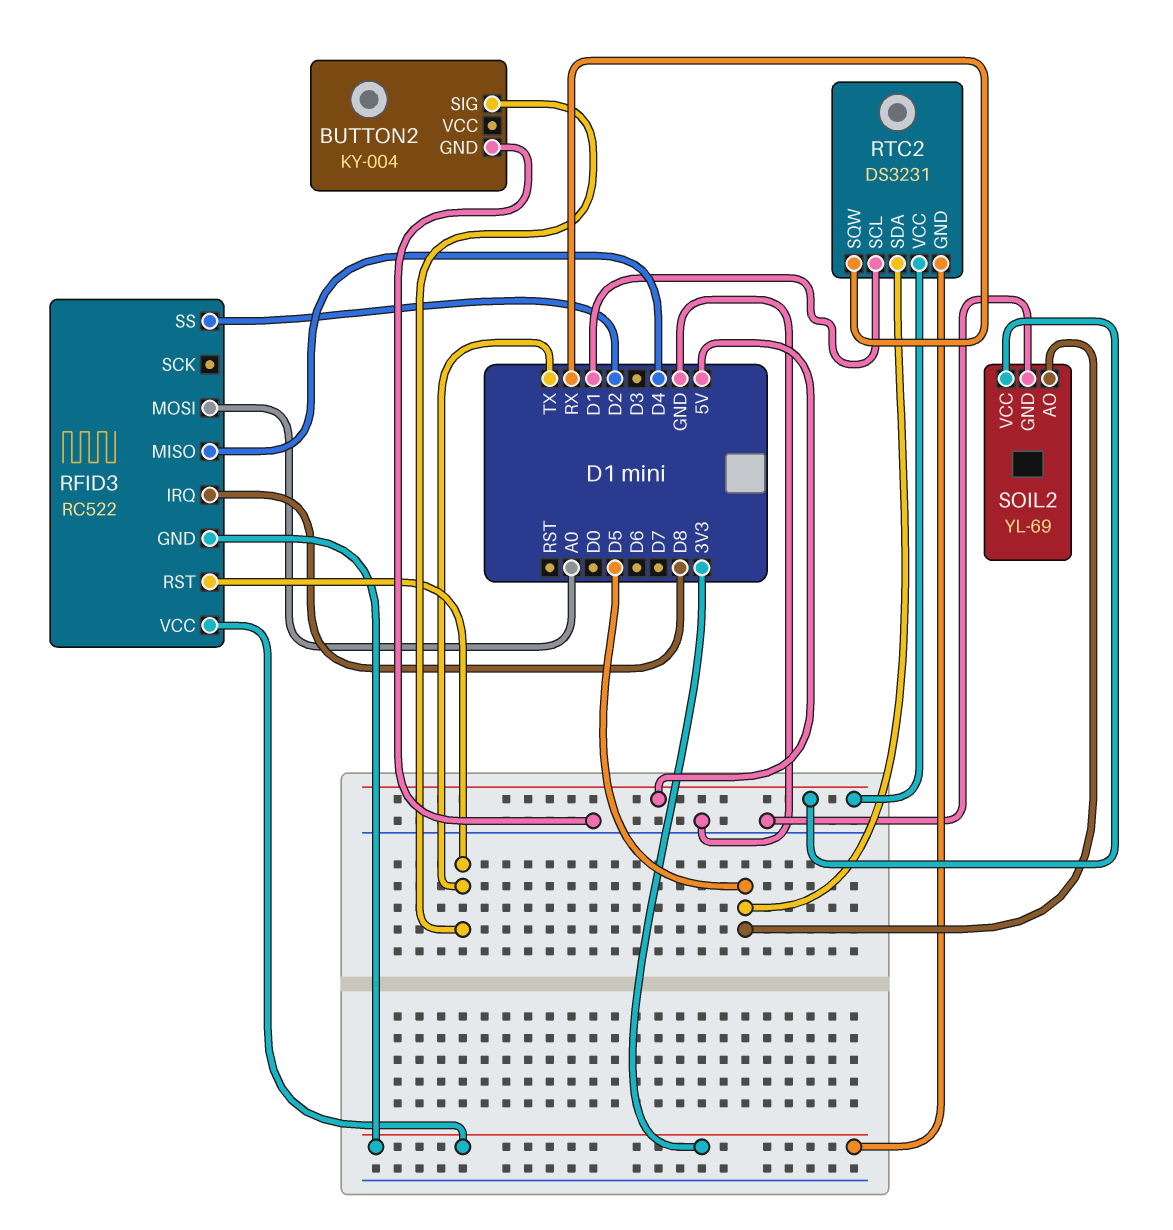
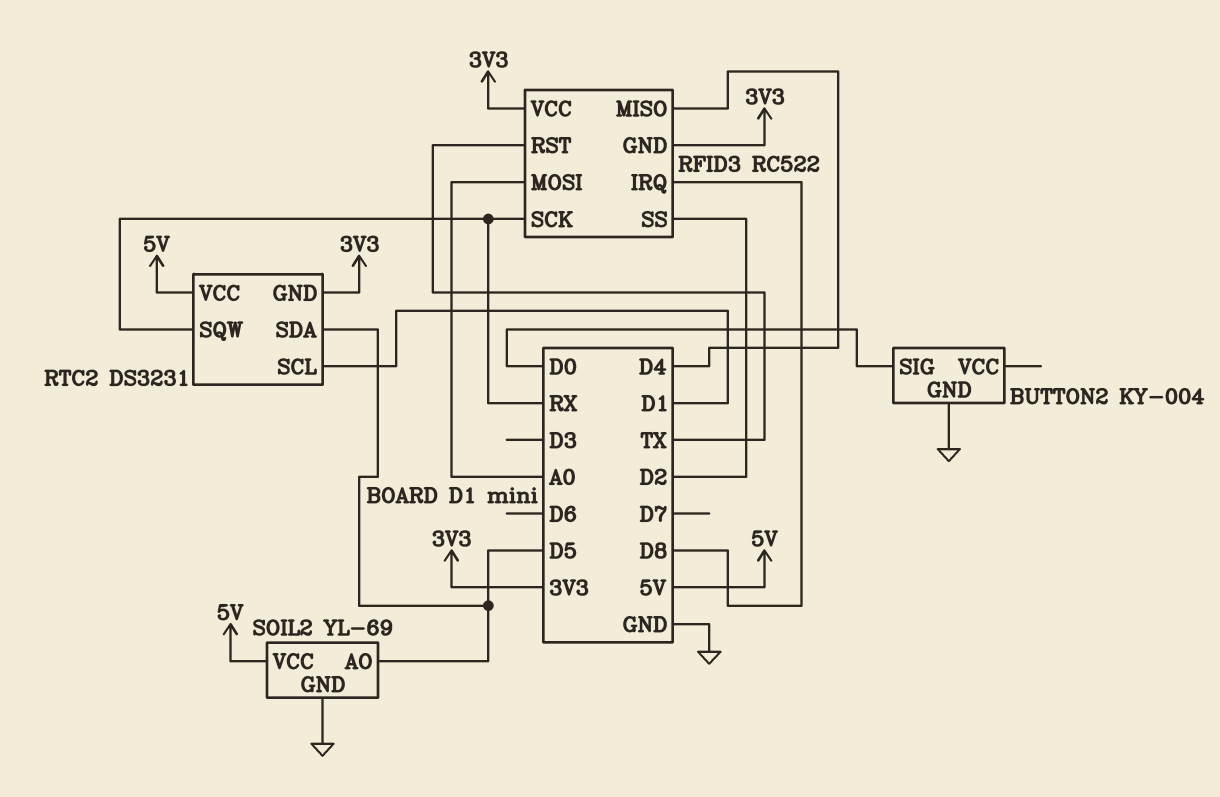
BUTTON2 pin SIG: TX -> D0
RFID3 pin SCK: none -> RX

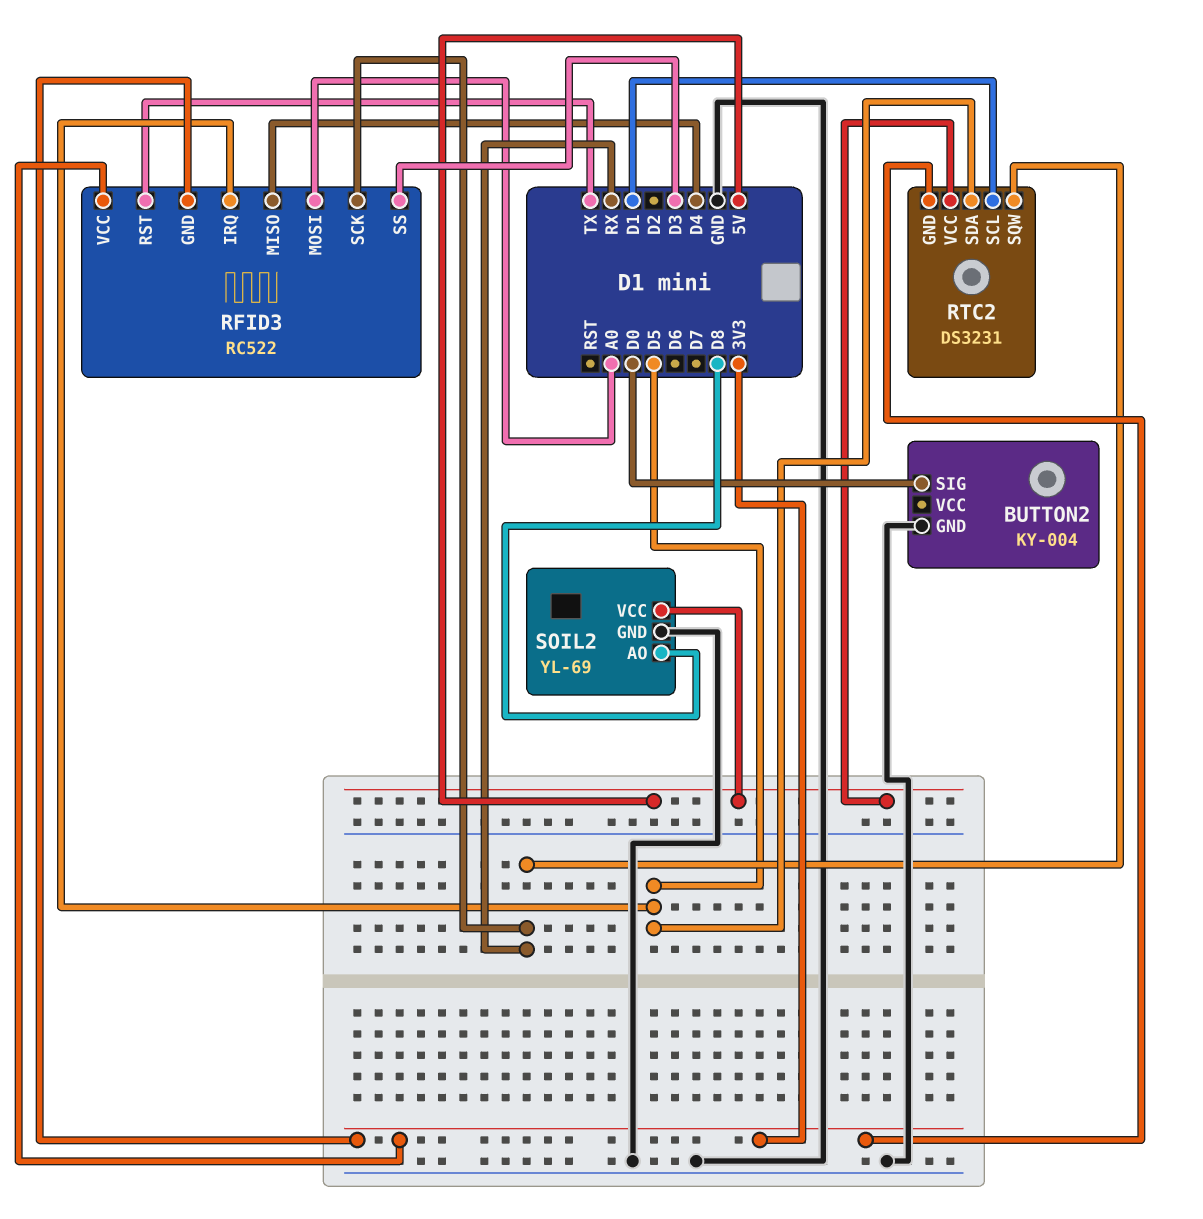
RFID3 pin IRQ: D8 -> D5
RFID3 pin SS: D2 -> D3
SOIL2 pin AO: D5 -> D8

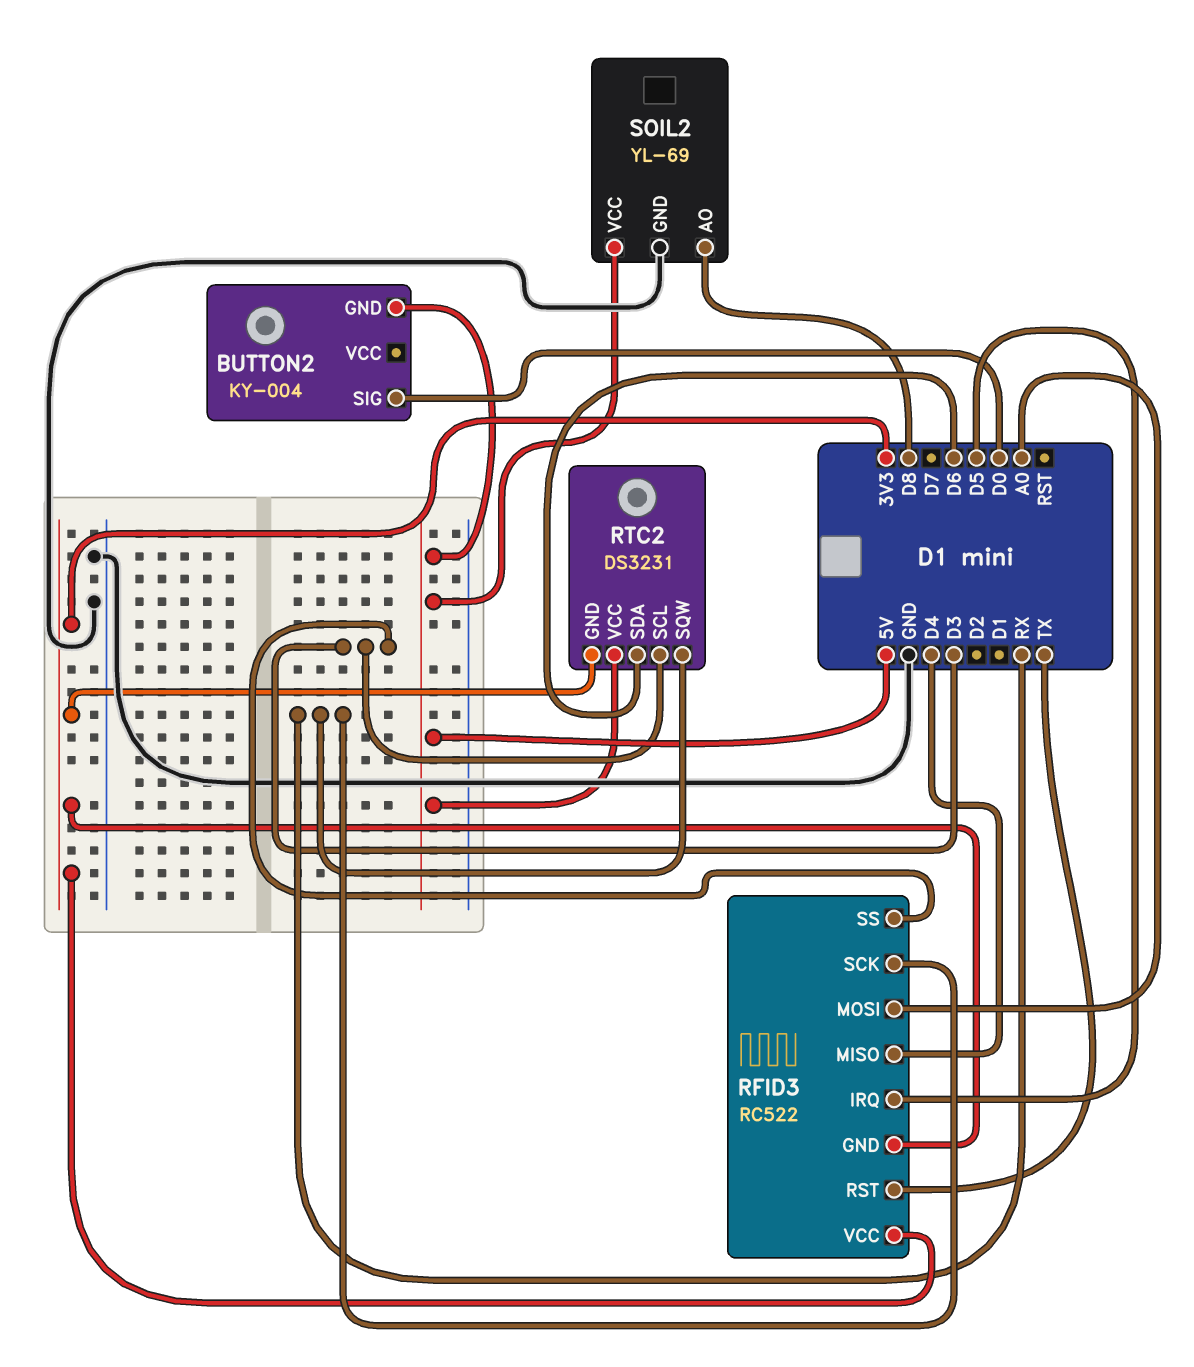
BUTTON2 pin GND: GND -> 5V
RTC2 pin SCL: D1 -> D3
RTC2 pin SDA: D5 -> D6

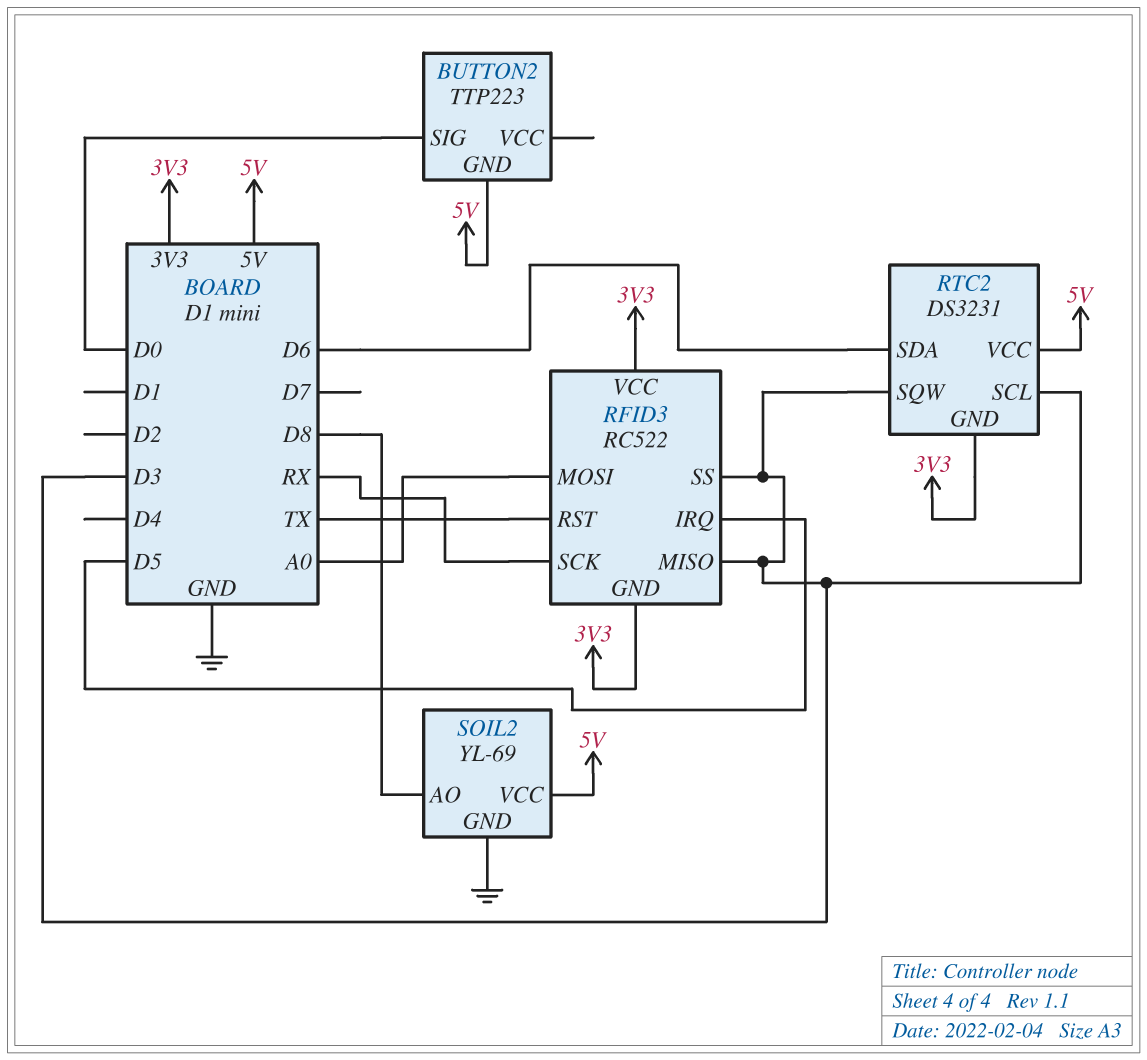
BUTTON2: KY-004 -> TTP223
RFID3 pin MISO: D4 -> D3
RTC2 pin SQW: RX -> D3

